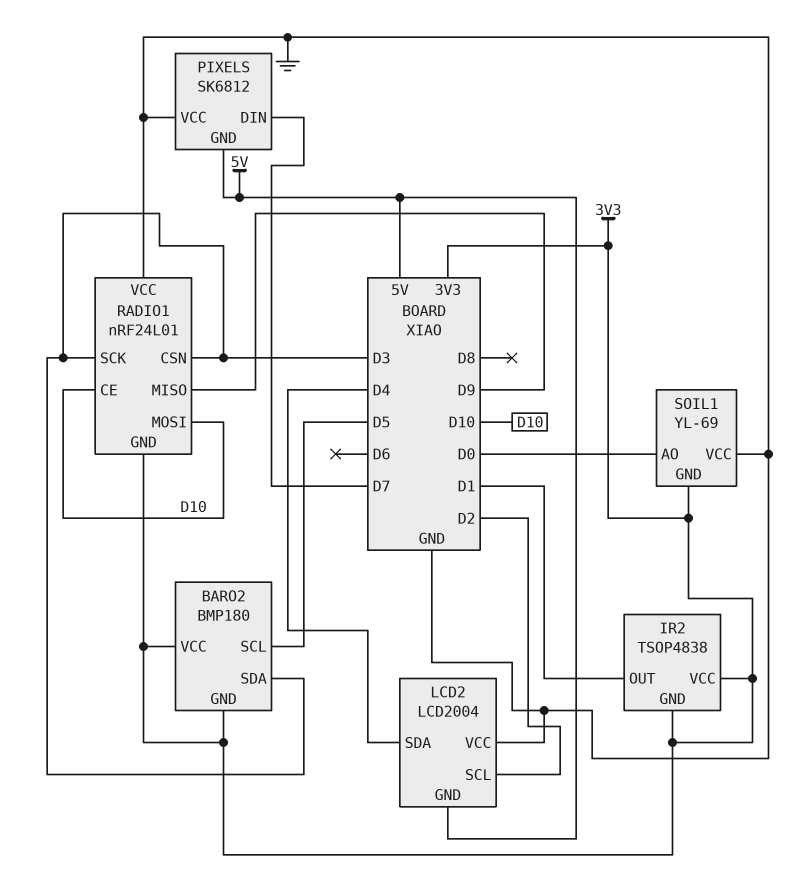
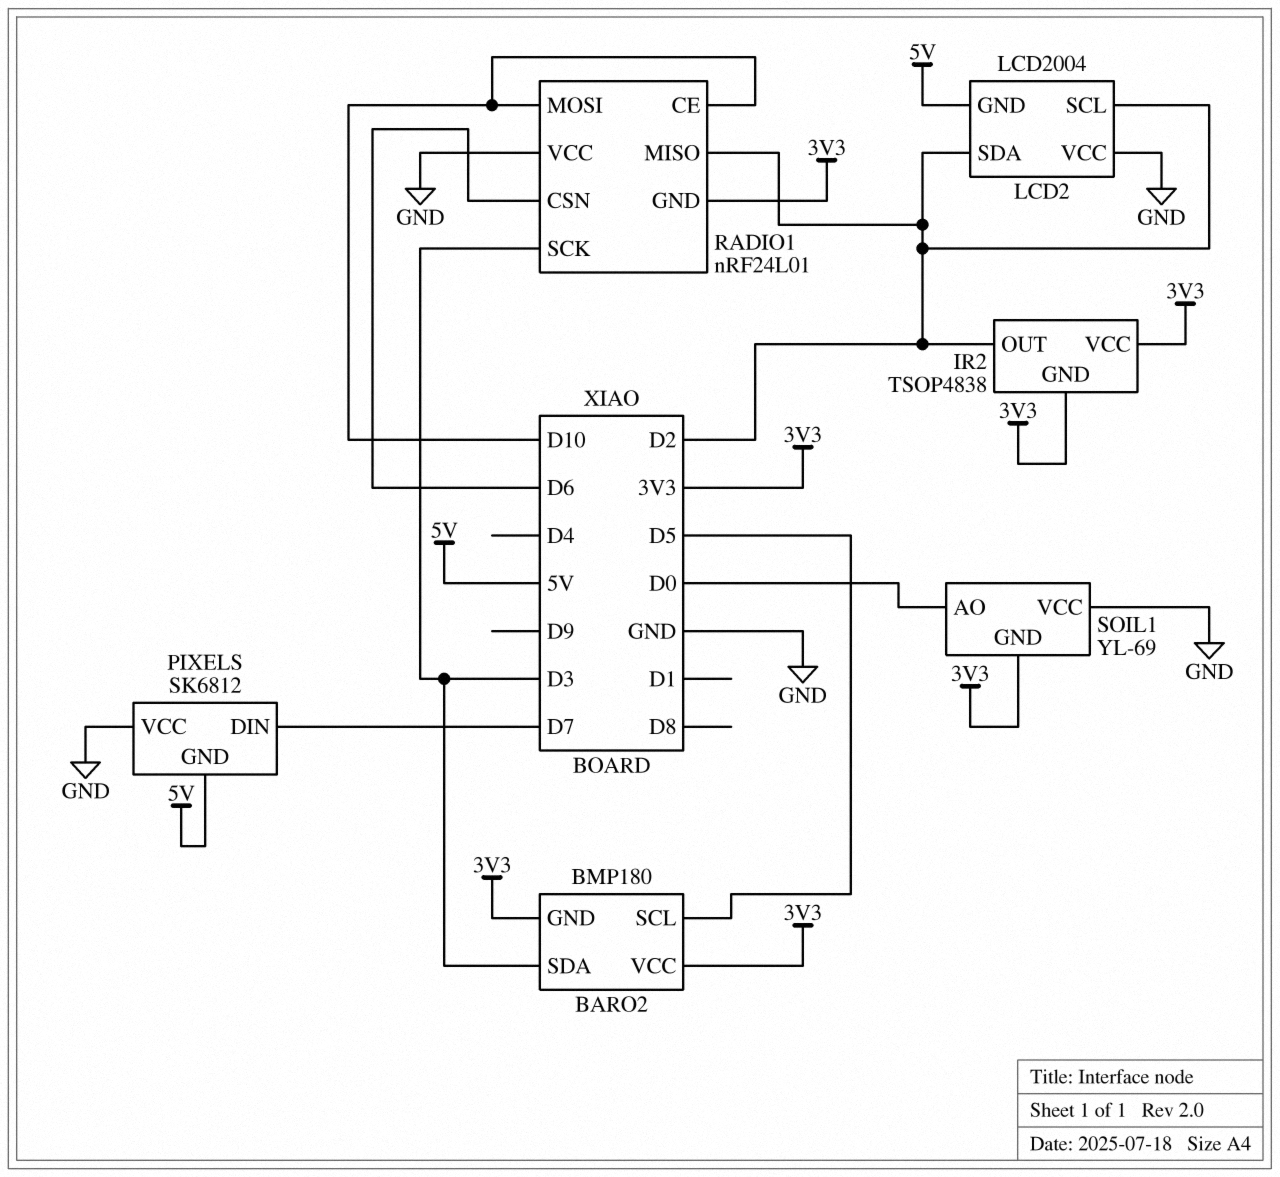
IR2 pin OUT: D1 -> D2
LCD2 pin SDA: D4 -> D2
RADIO1 pin CSN: D3 -> D6
RADIO1 pin MISO: D9 -> D2

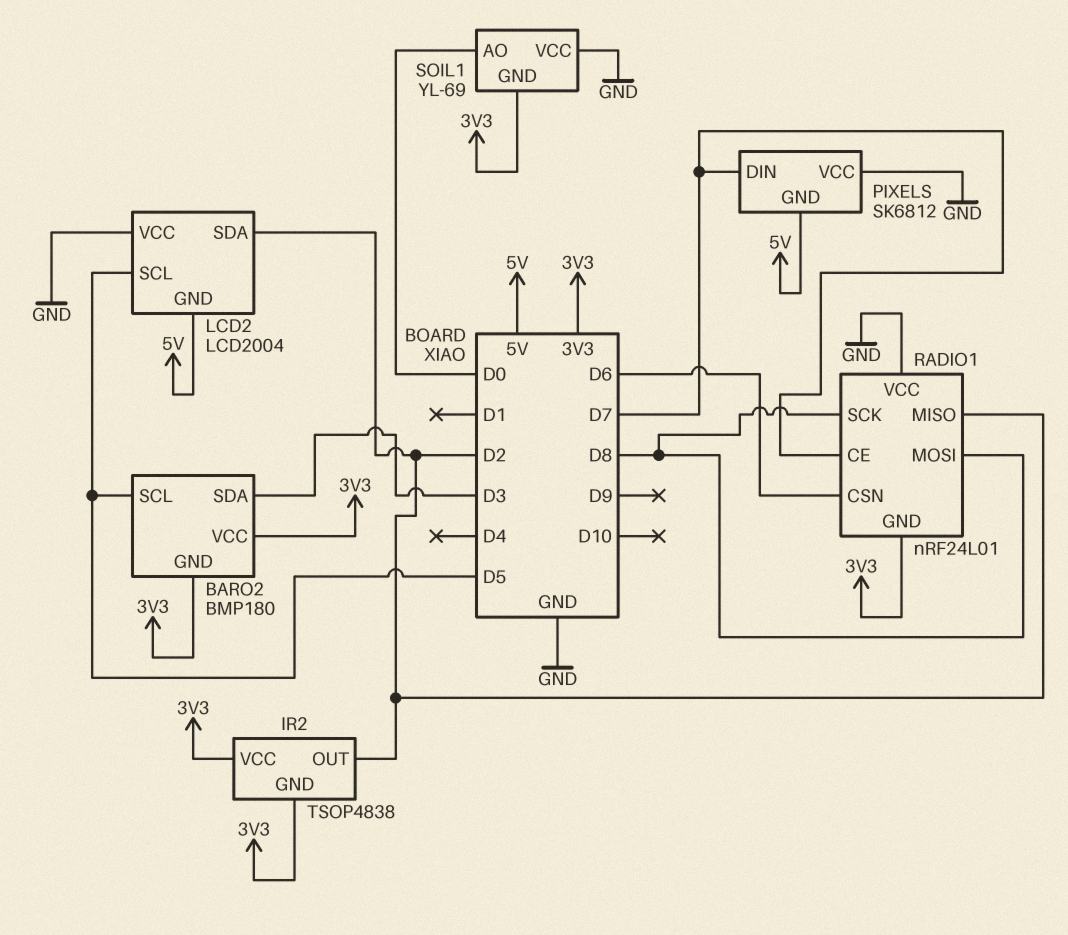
LCD2 pin SCL: D2 -> D5
RADIO1 pin CE: D10 -> D7
RADIO1 pin MOSI: D10 -> D8
RADIO1 pin SCK: D3 -> D8

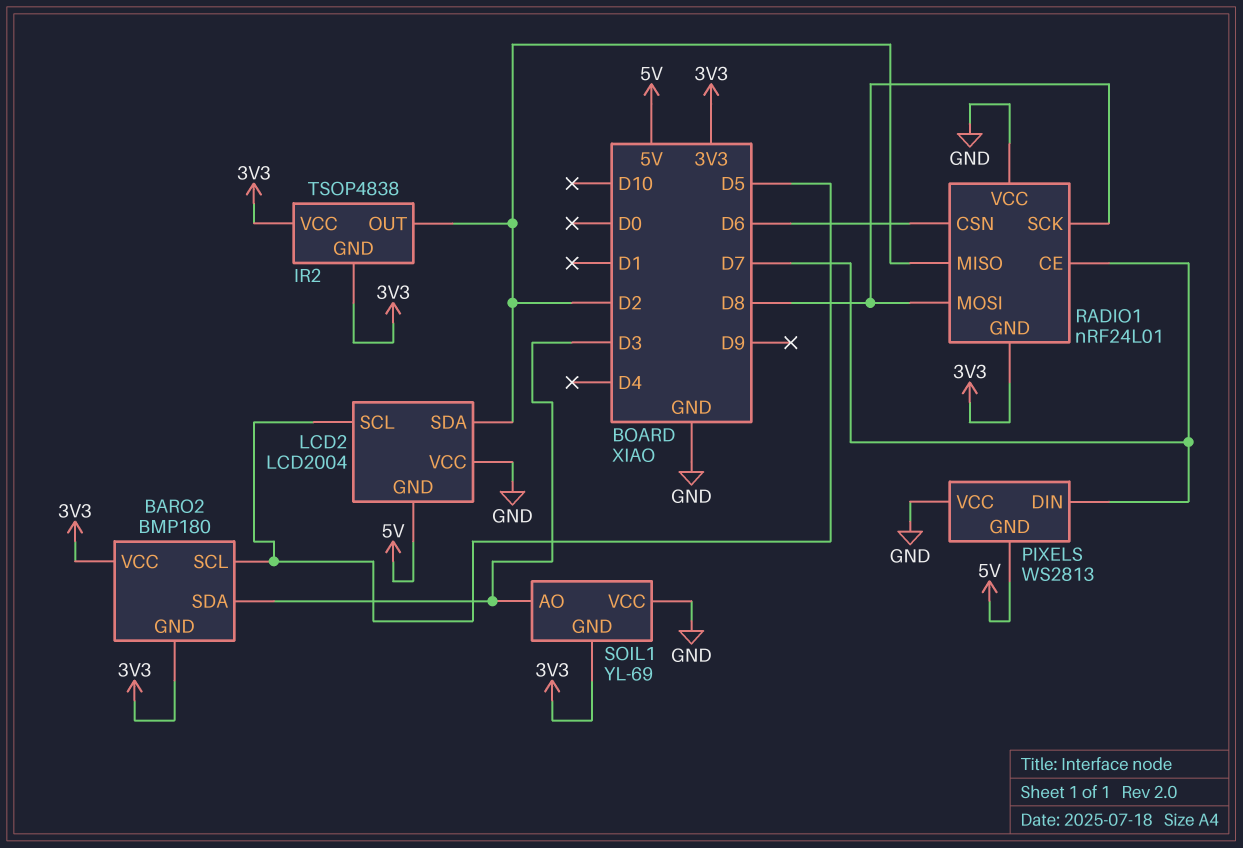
PIXELS: SK6812 -> WS2813
SOIL1 pin AO: D0 -> D3

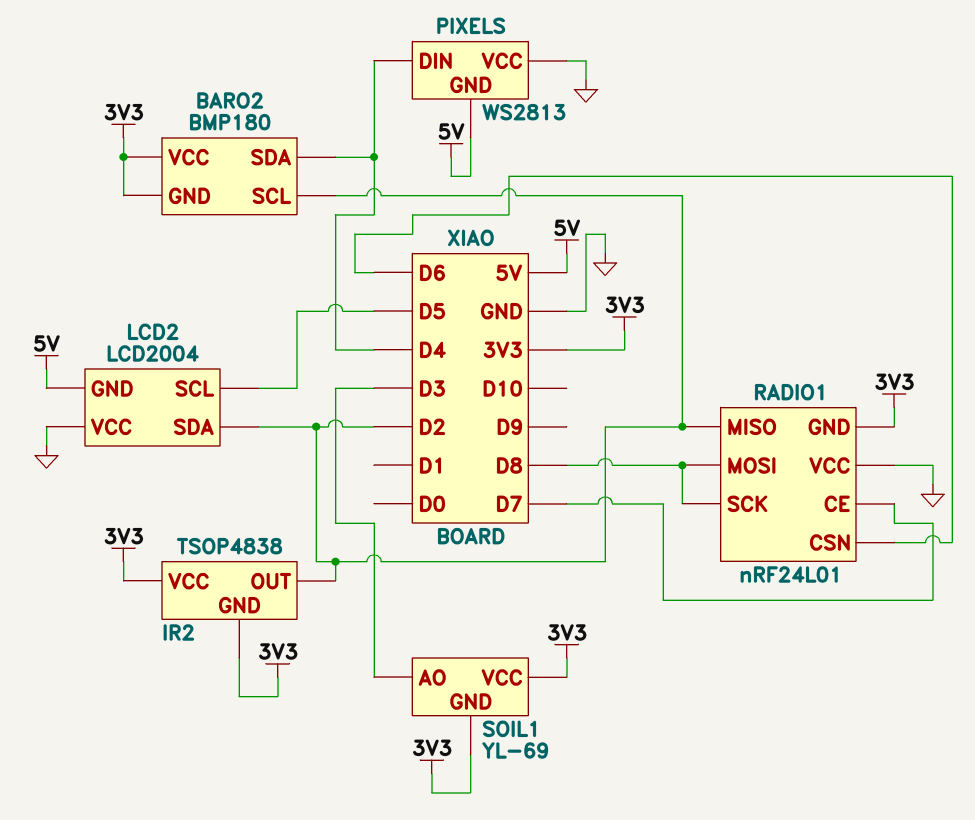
BARO2 pin SCL: D5 -> D2
BARO2 pin SDA: D3 -> D4
PIXELS pin DIN: D7 -> D4
SOIL1 pin VCC: GND -> 3V3

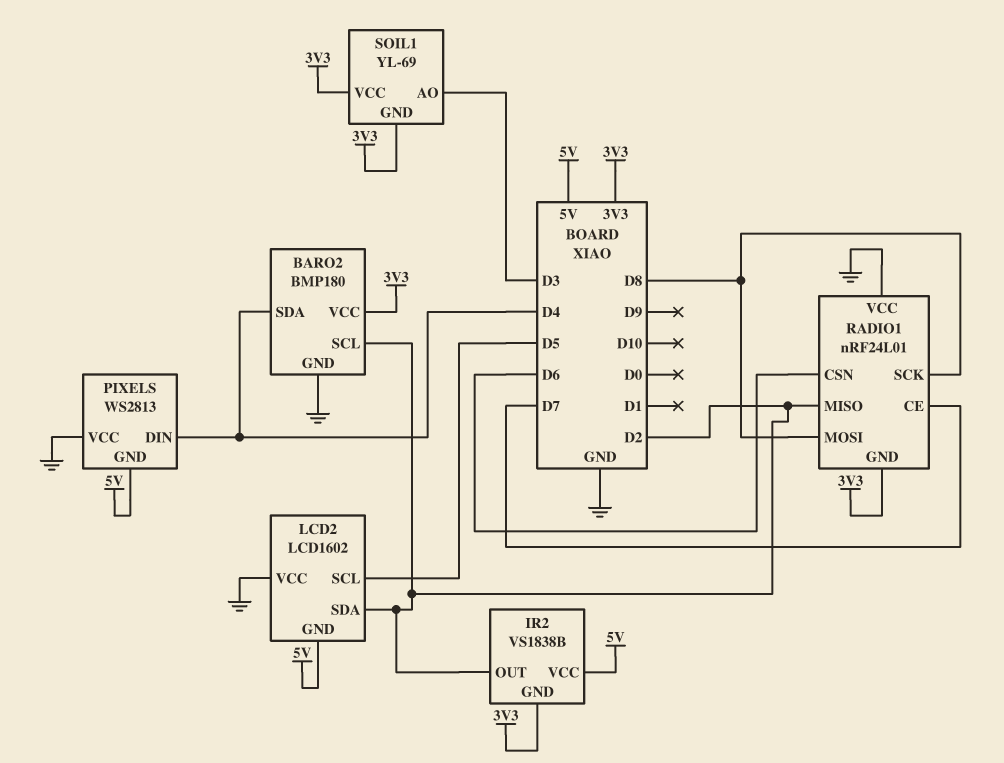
BARO2 pin GND: 3V3 -> GND
IR2: TSOP4838 -> VS1838B
IR2 pin VCC: 3V3 -> 5V
LCD2: LCD2004 -> LCD1602

